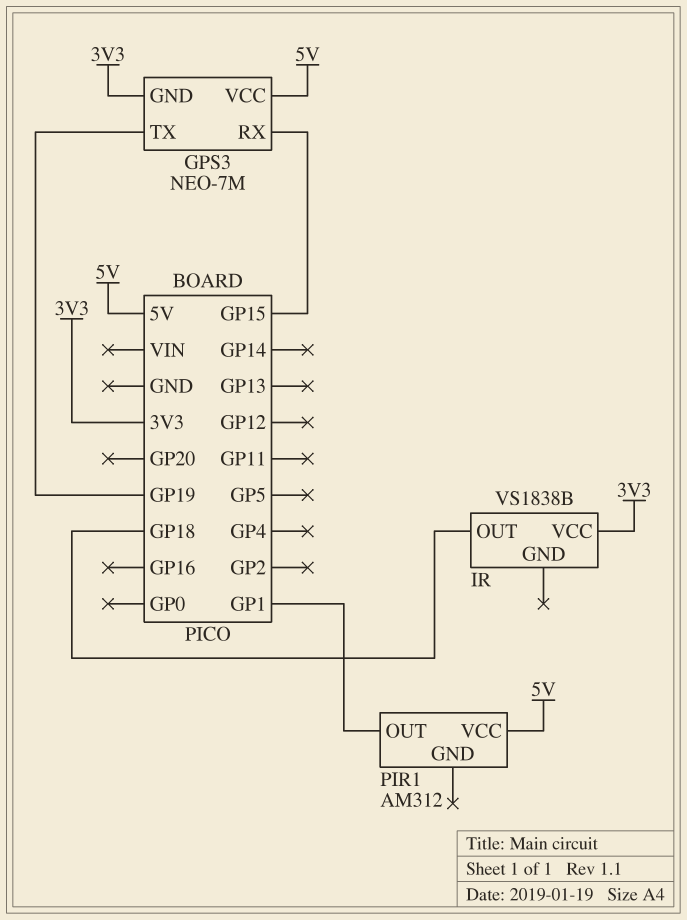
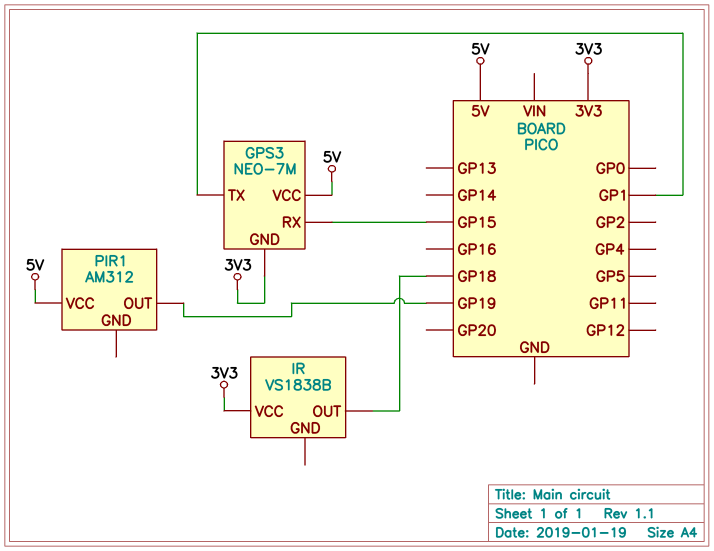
GPS3 pin TX: GP19 -> GP1
PIR1 pin OUT: GP1 -> GP19

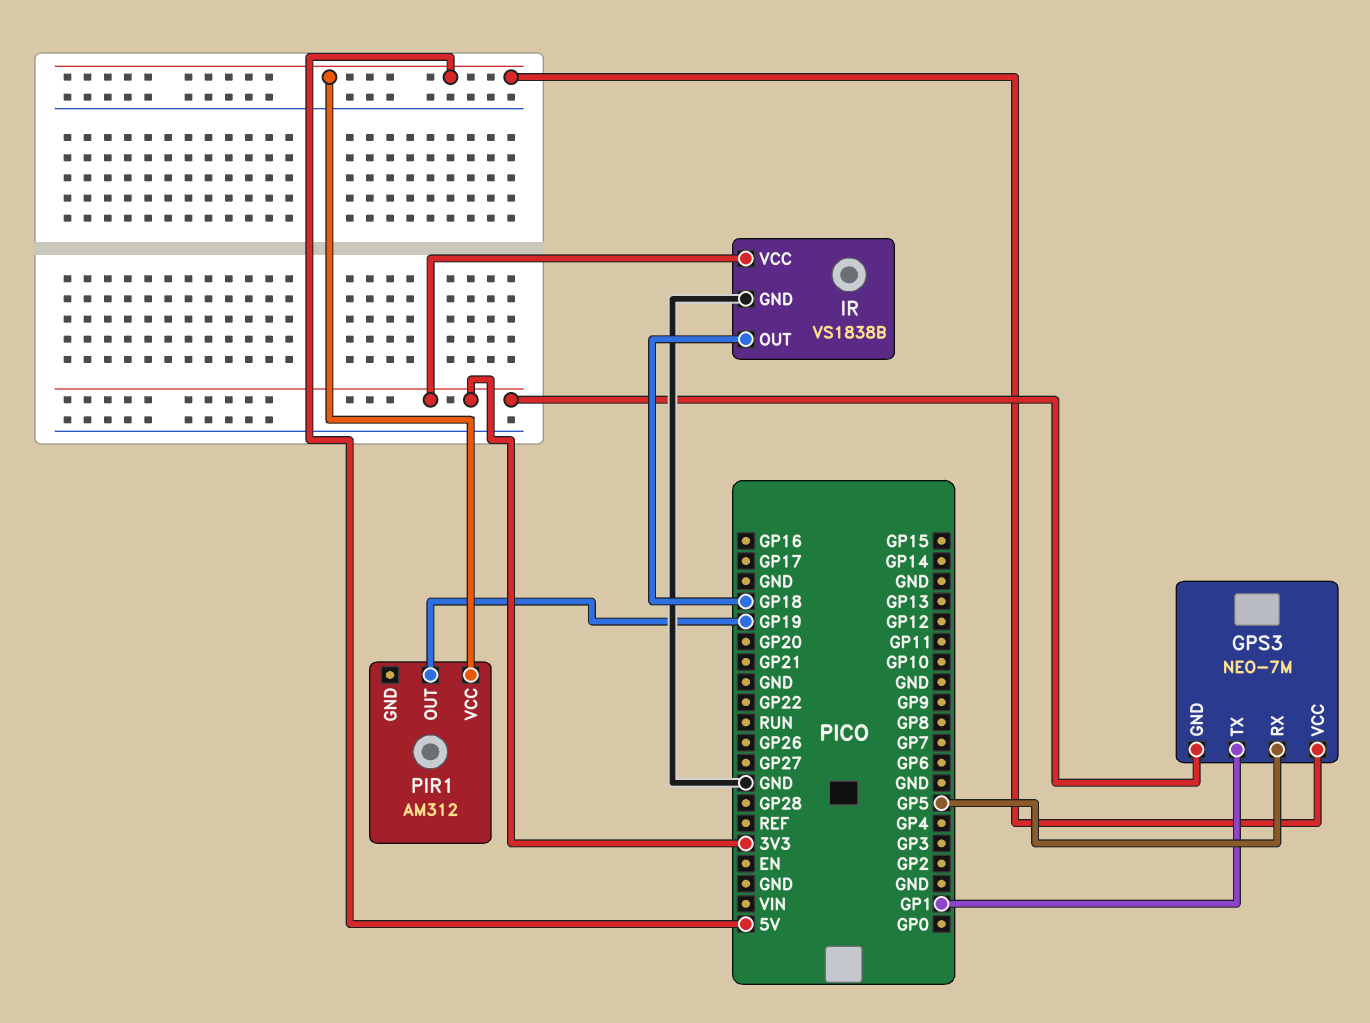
GPS3 pin RX: GP15 -> GP5
IR pin GND: none -> GND

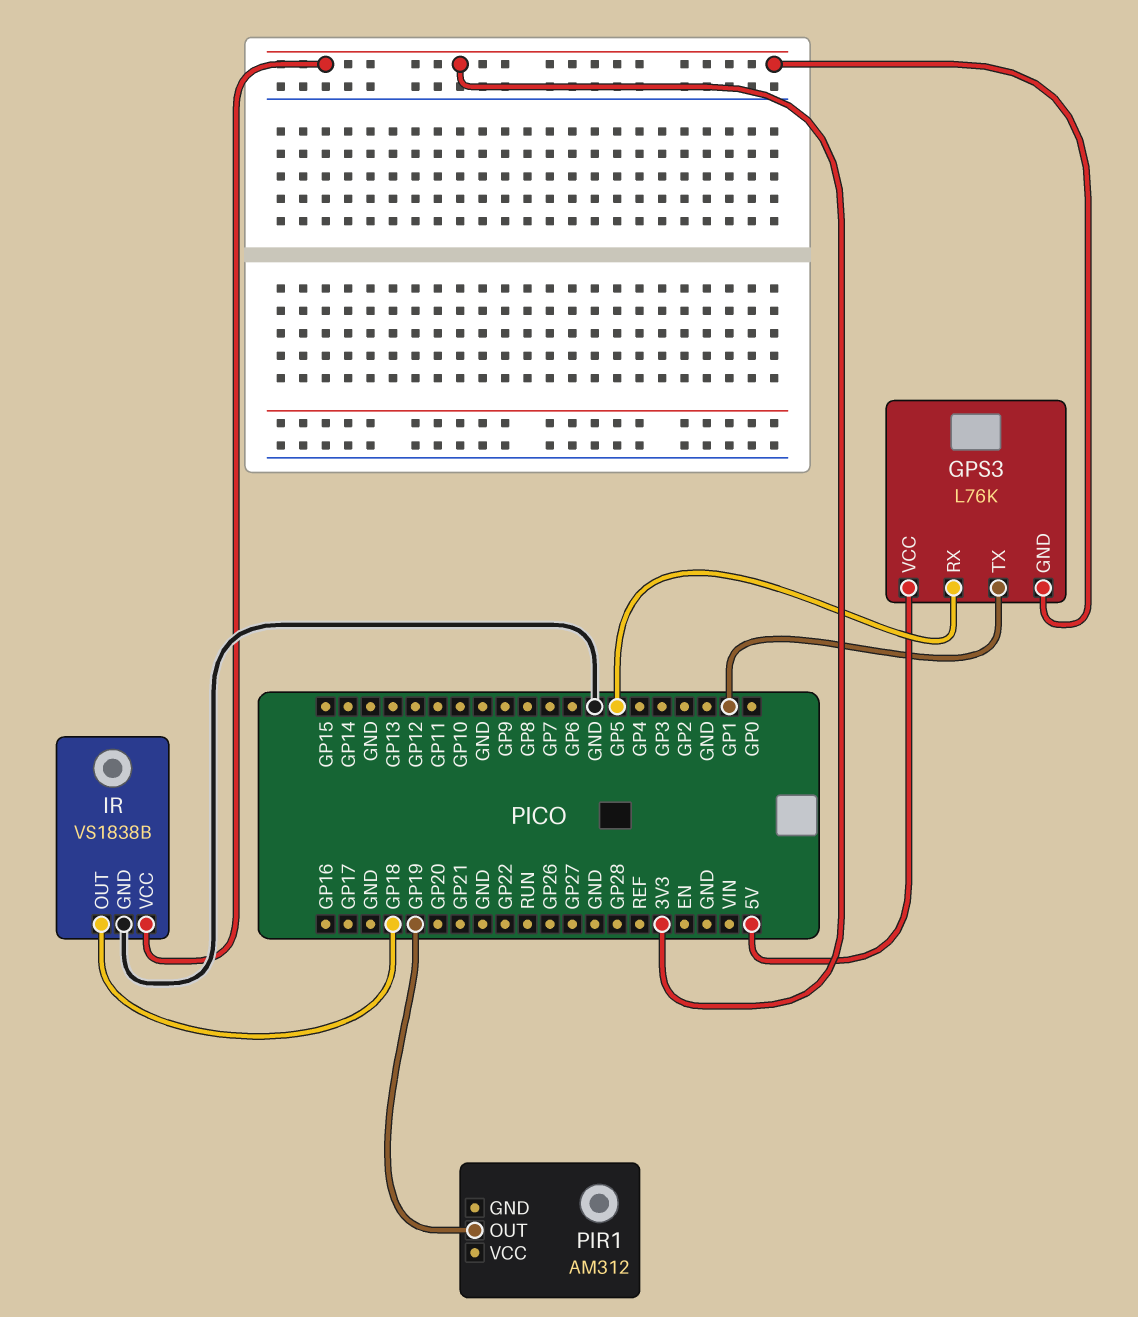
GPS3: NEO-7M -> L76K
PIR1 pin VCC: 5V -> none

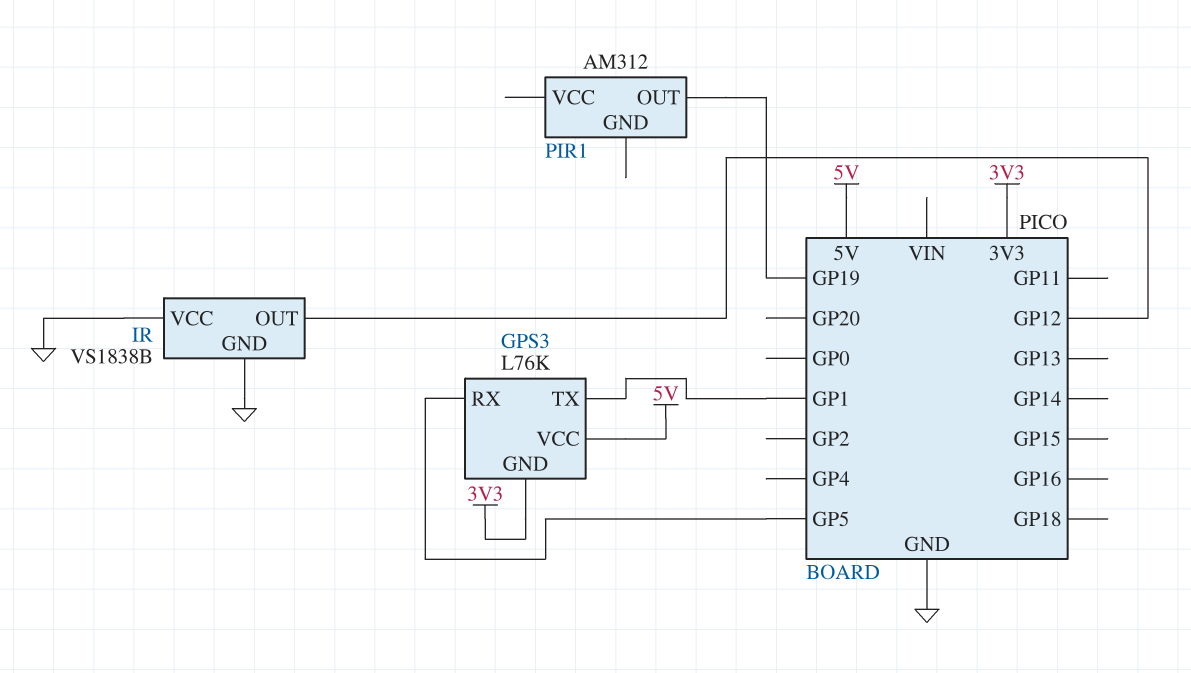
IR pin OUT: GP18 -> GP12
IR pin VCC: 3V3 -> GND

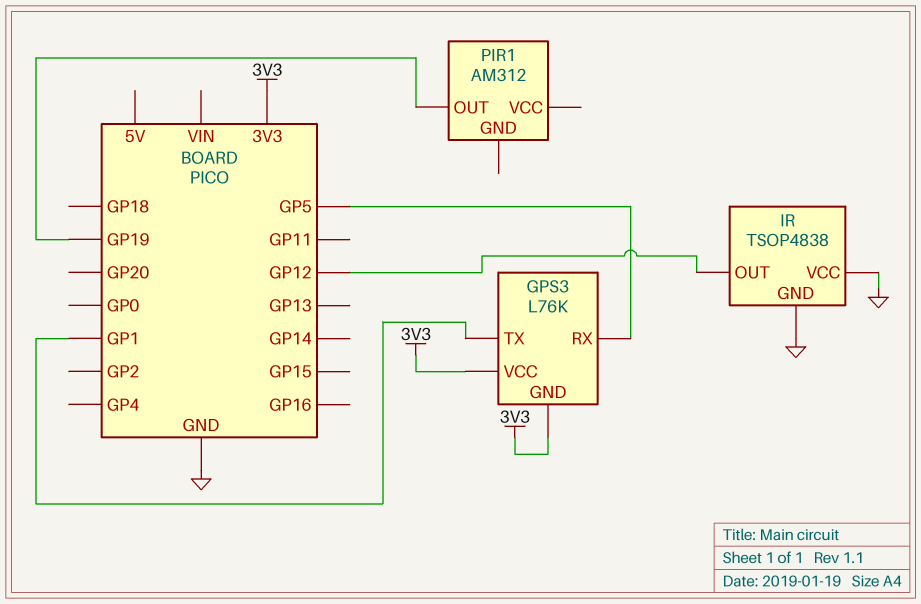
GPS3 pin VCC: 5V -> 3V3
IR: VS1838B -> TSOP4838

